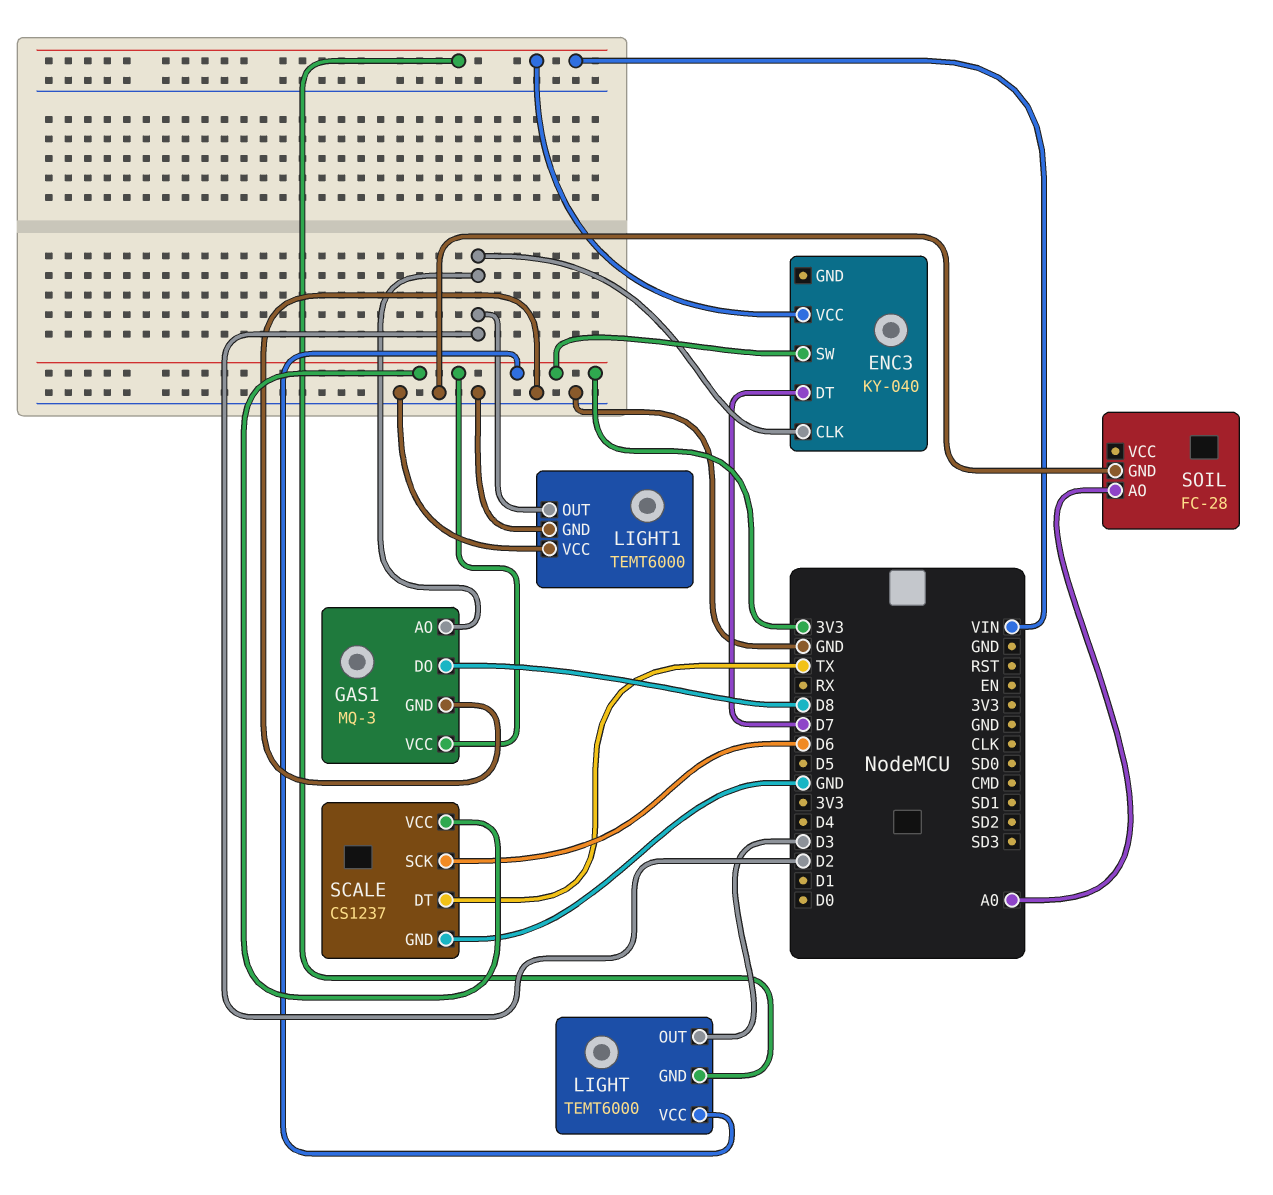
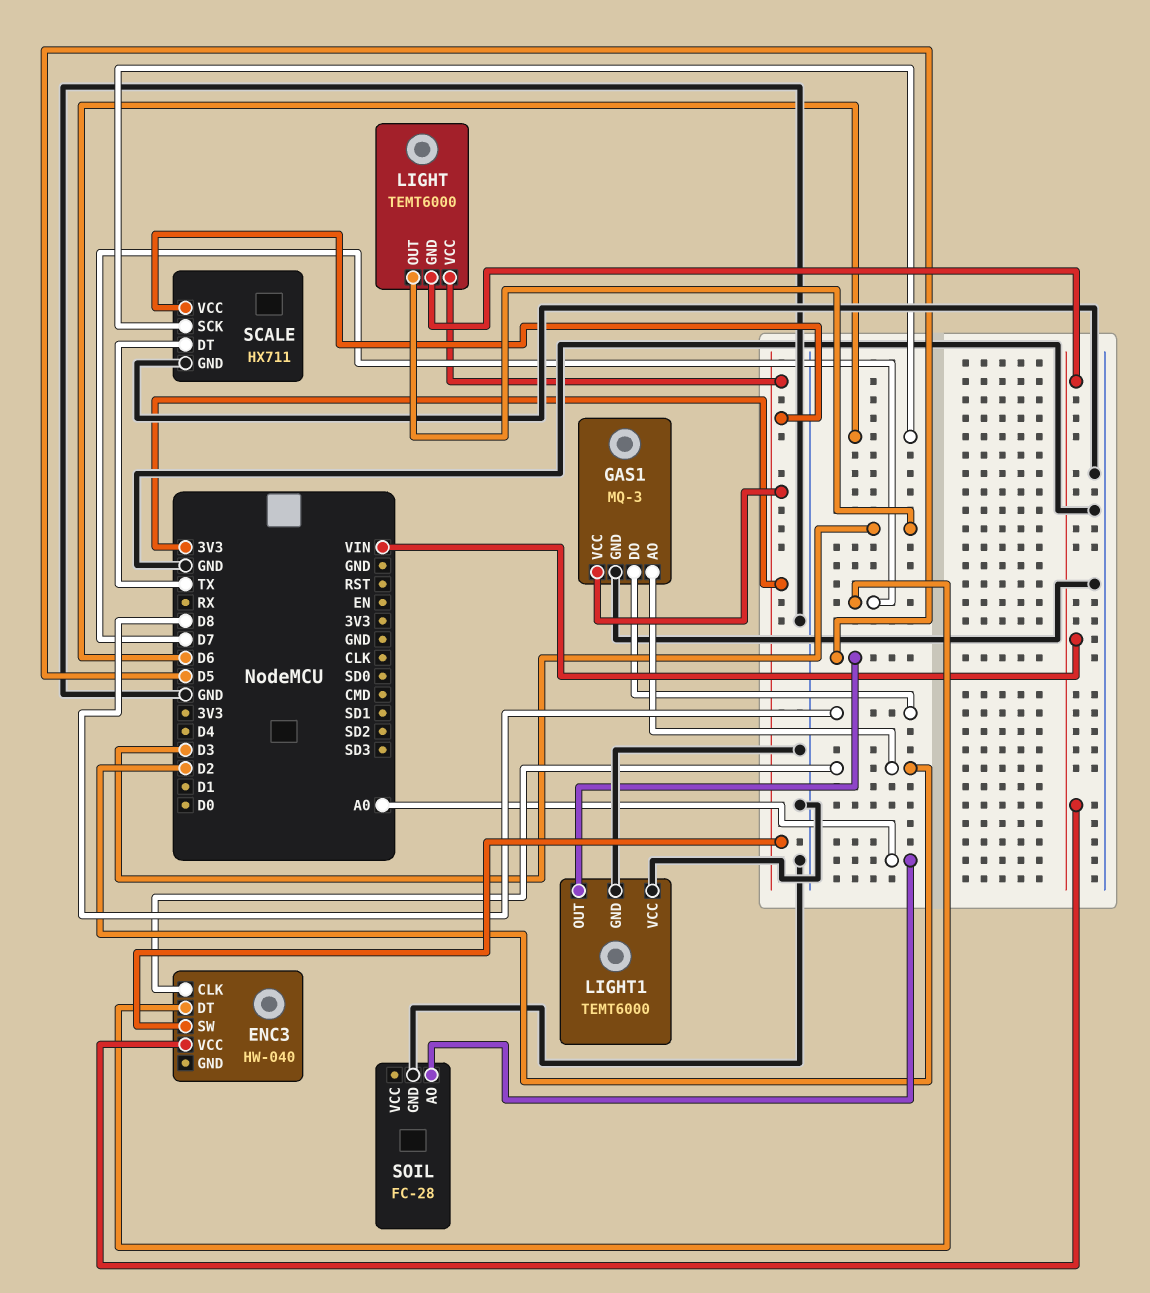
ENC3: KY-040 -> HW-040
LIGHT1 pin OUT: D2 -> D5
SCALE: CS1237 -> HX711

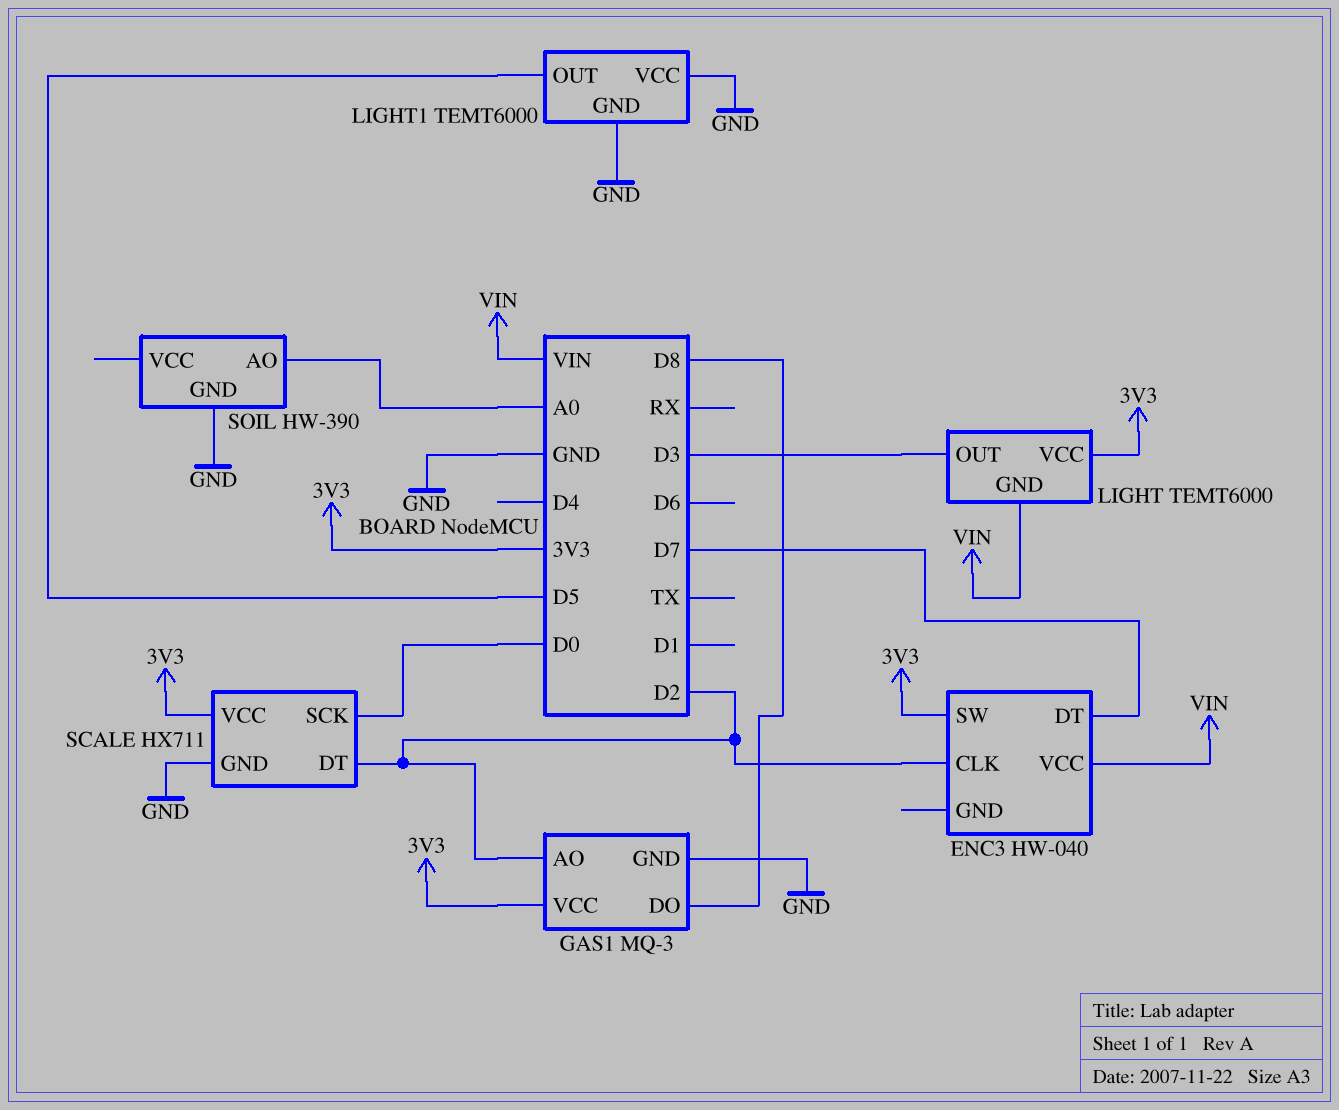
SCALE pin DT: TX -> D2
SCALE pin SCK: D6 -> D0
SOIL: FC-28 -> HW-390

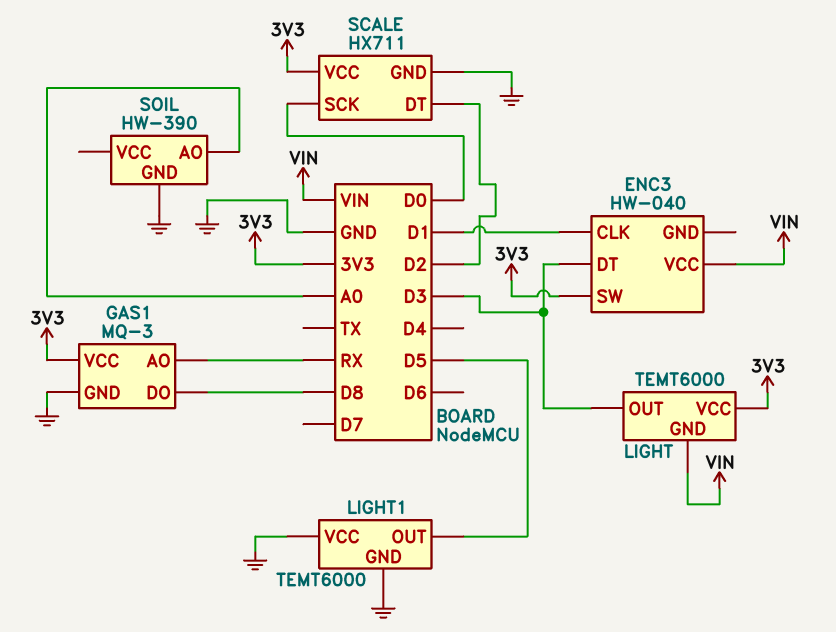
ENC3 pin CLK: D2 -> D1
ENC3 pin DT: D7 -> D3
GAS1 pin AO: D2 -> RX

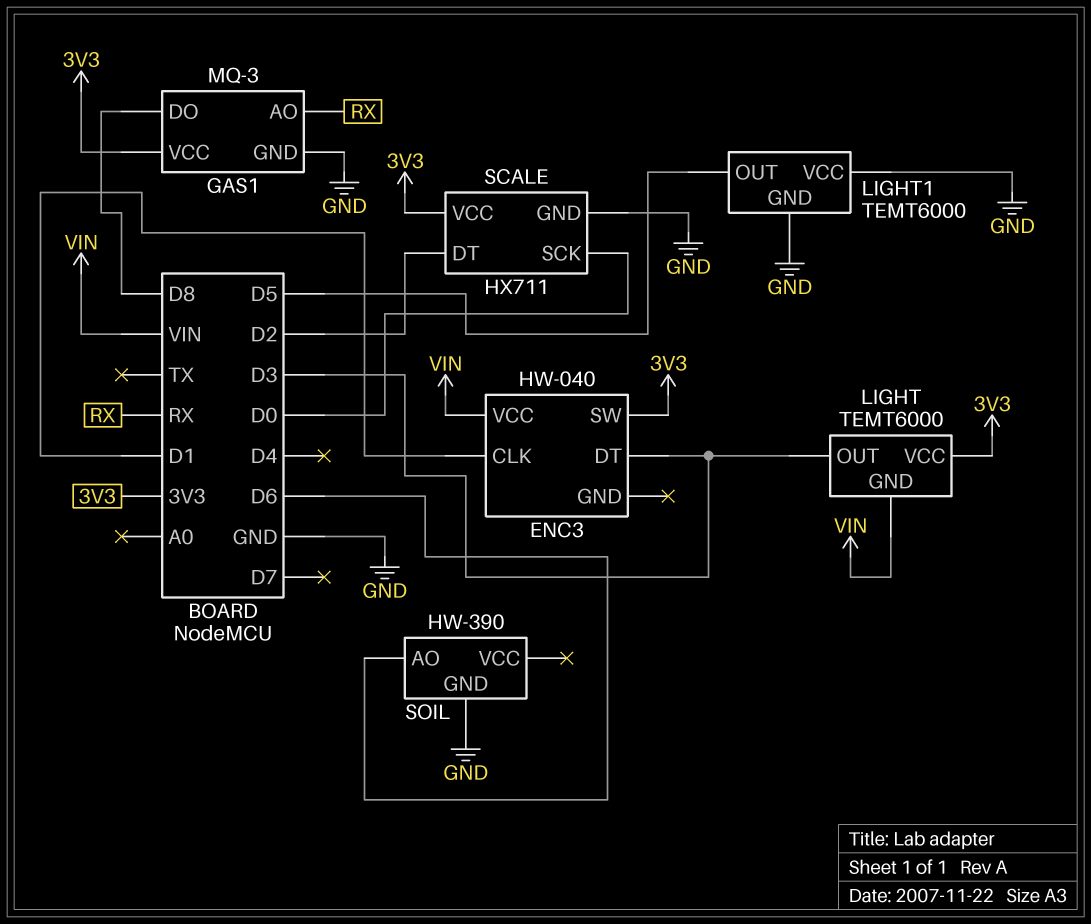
SOIL pin AO: A0 -> D6

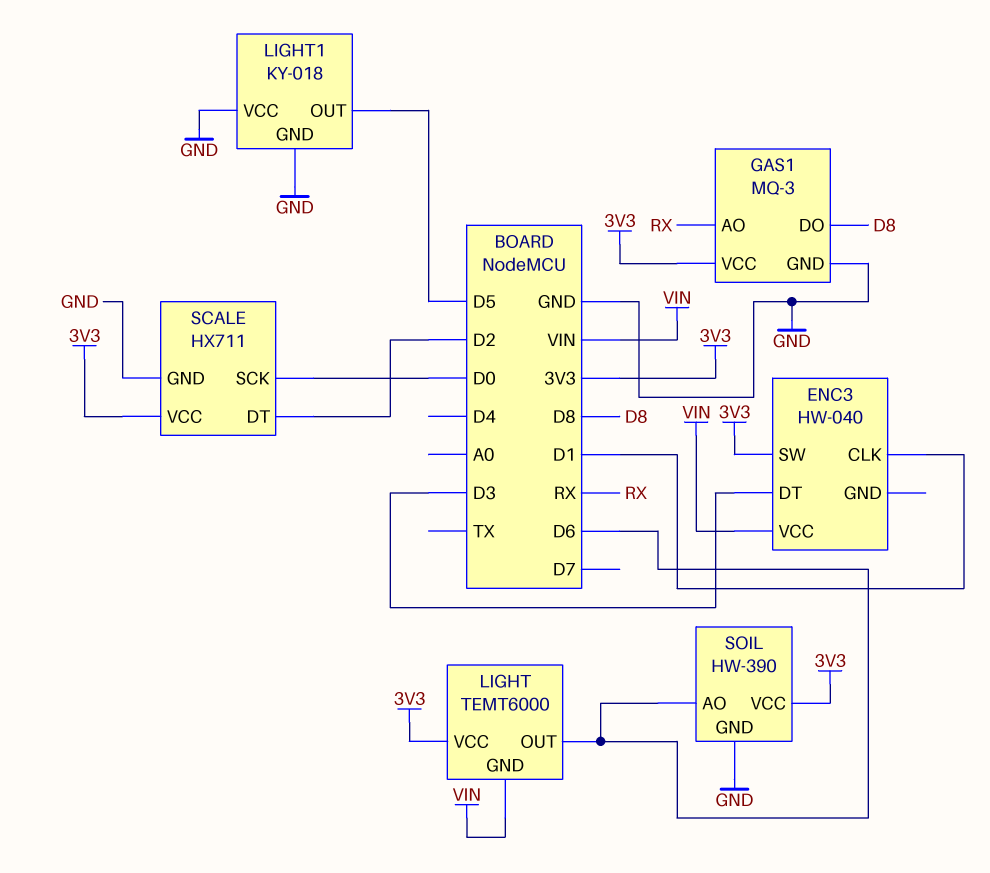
LIGHT pin OUT: D3 -> D6
LIGHT1: TEMT6000 -> KY-018
SOIL pin VCC: none -> 3V3

